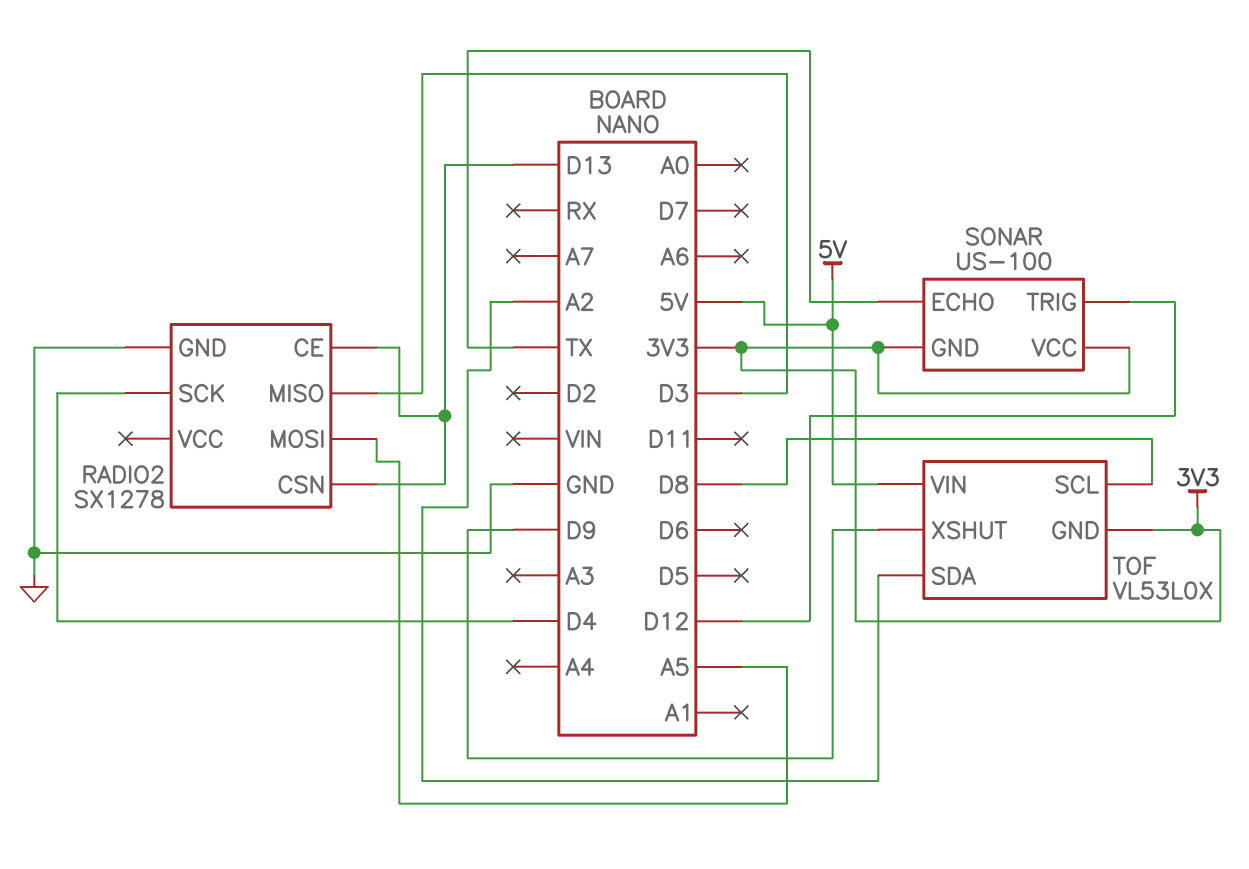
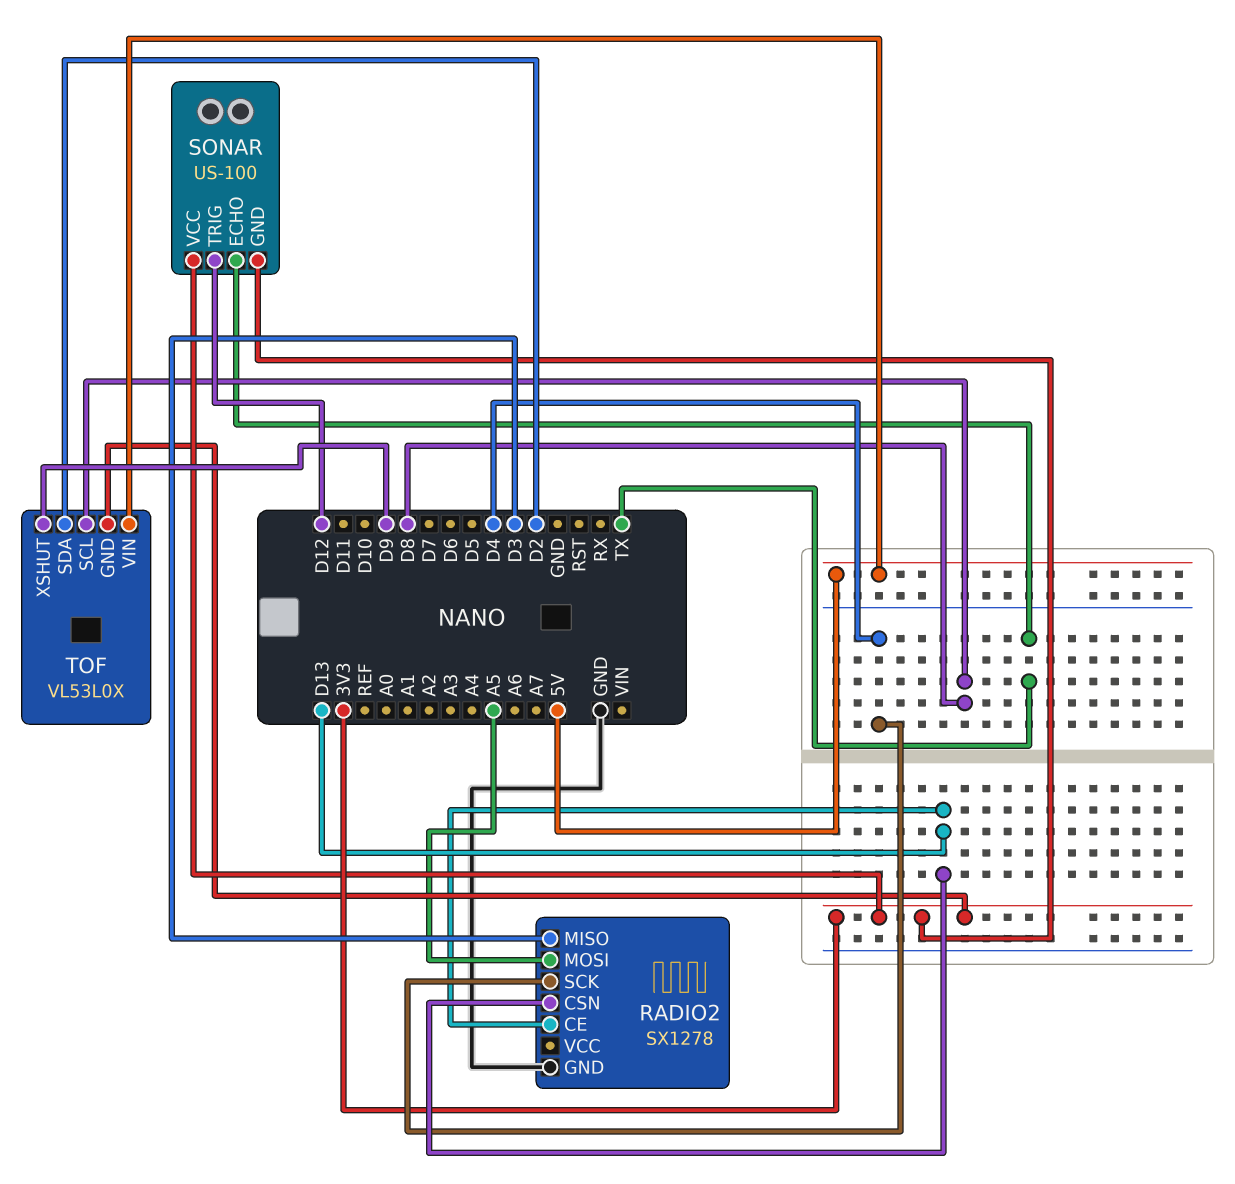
TOF pin SDA: A2 -> D2

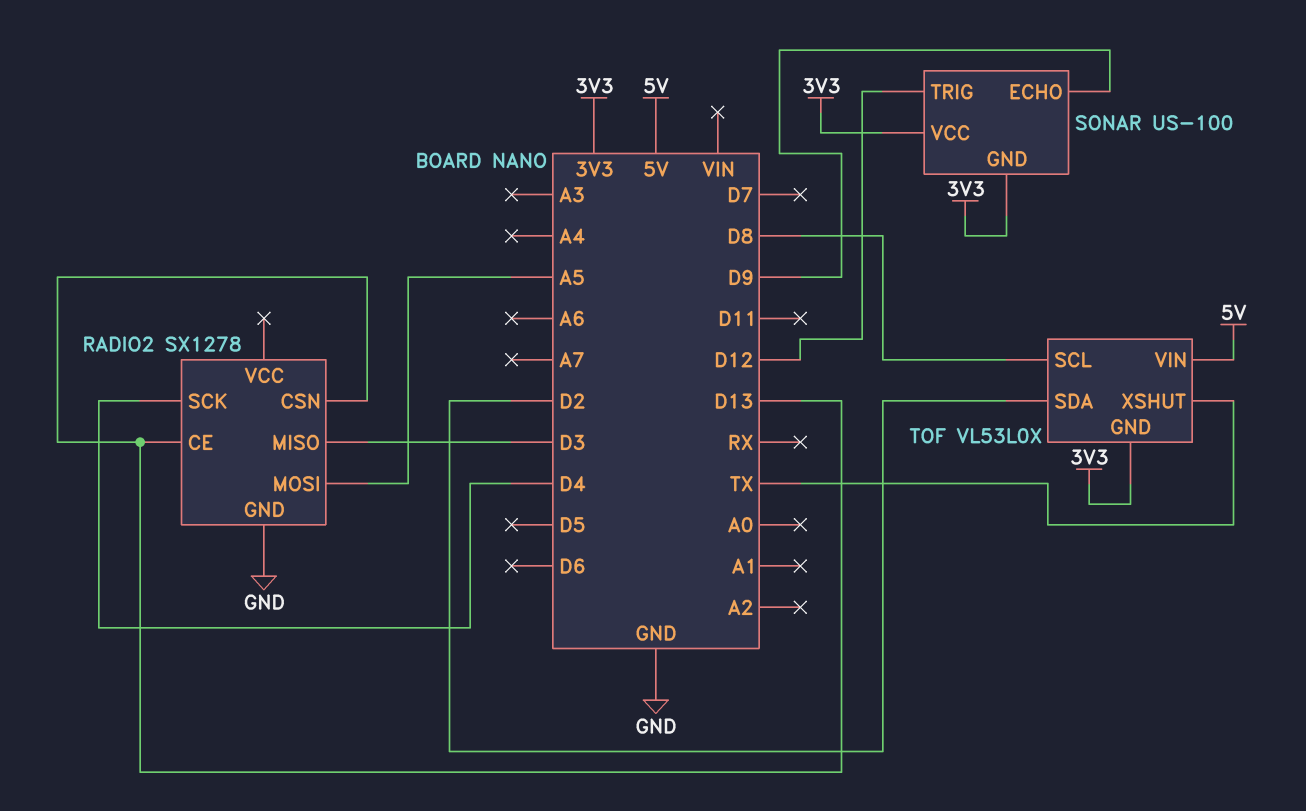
SONAR pin ECHO: TX -> D9
TOF pin XSHUT: D9 -> TX

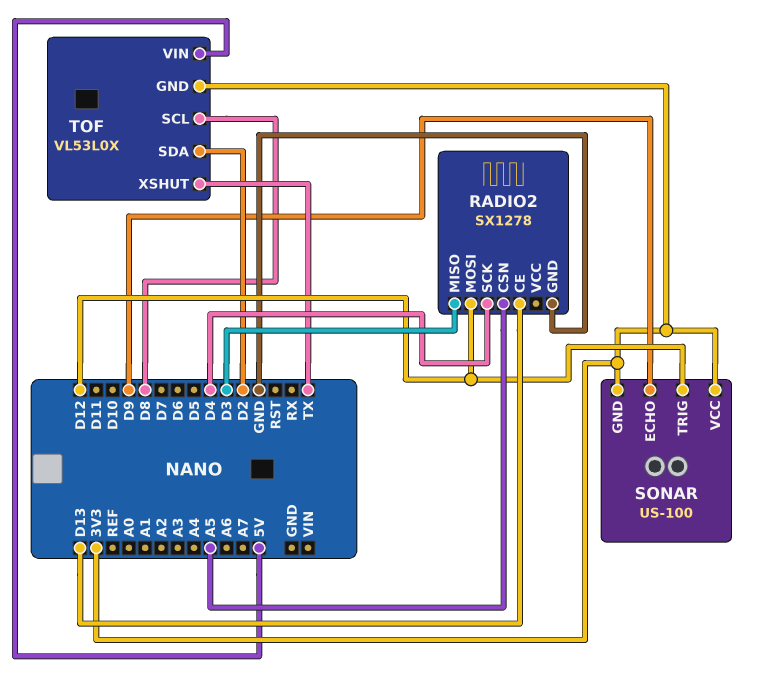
RADIO2 pin CSN: D13 -> A5
RADIO2 pin MOSI: A5 -> D12

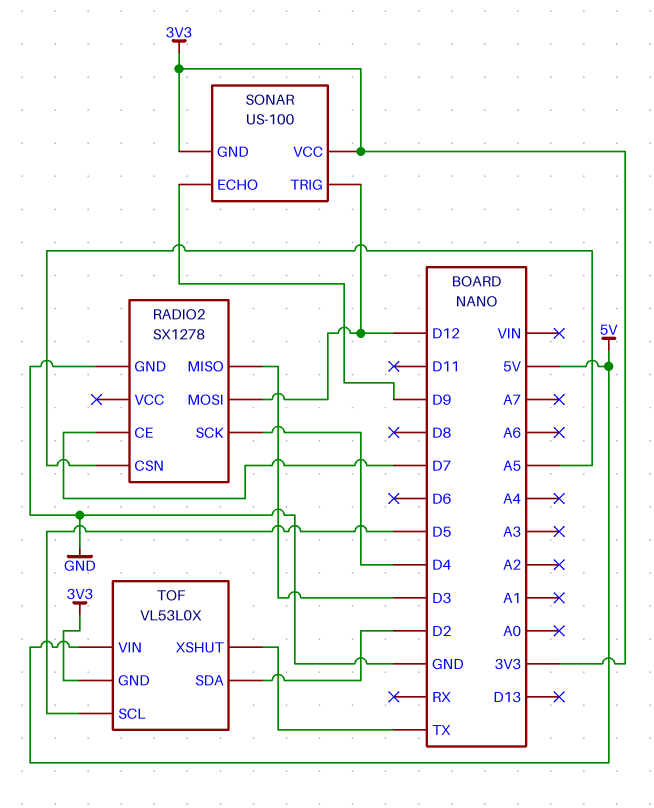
RADIO2 pin CE: D13 -> D7
TOF pin SCL: D8 -> D5

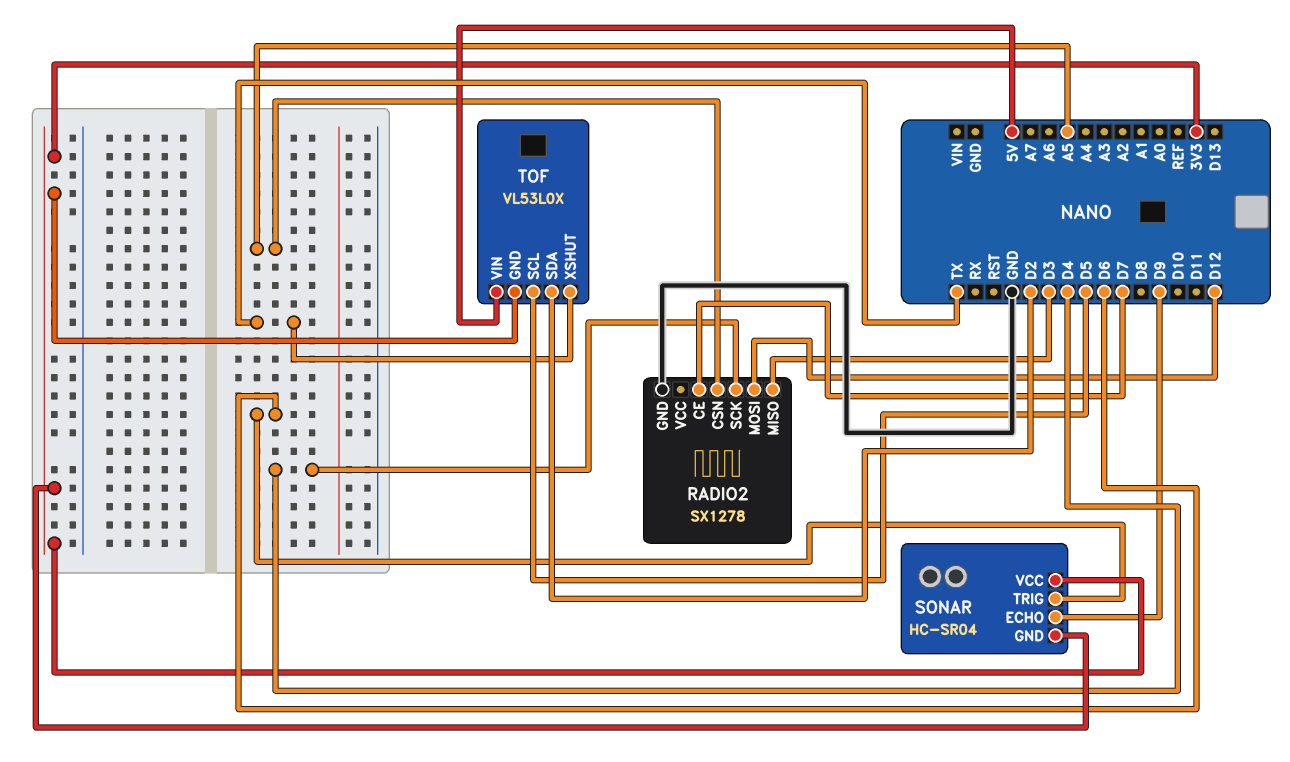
SONAR: US-100 -> HC-SR04
SONAR pin TRIG: D12 -> D6

